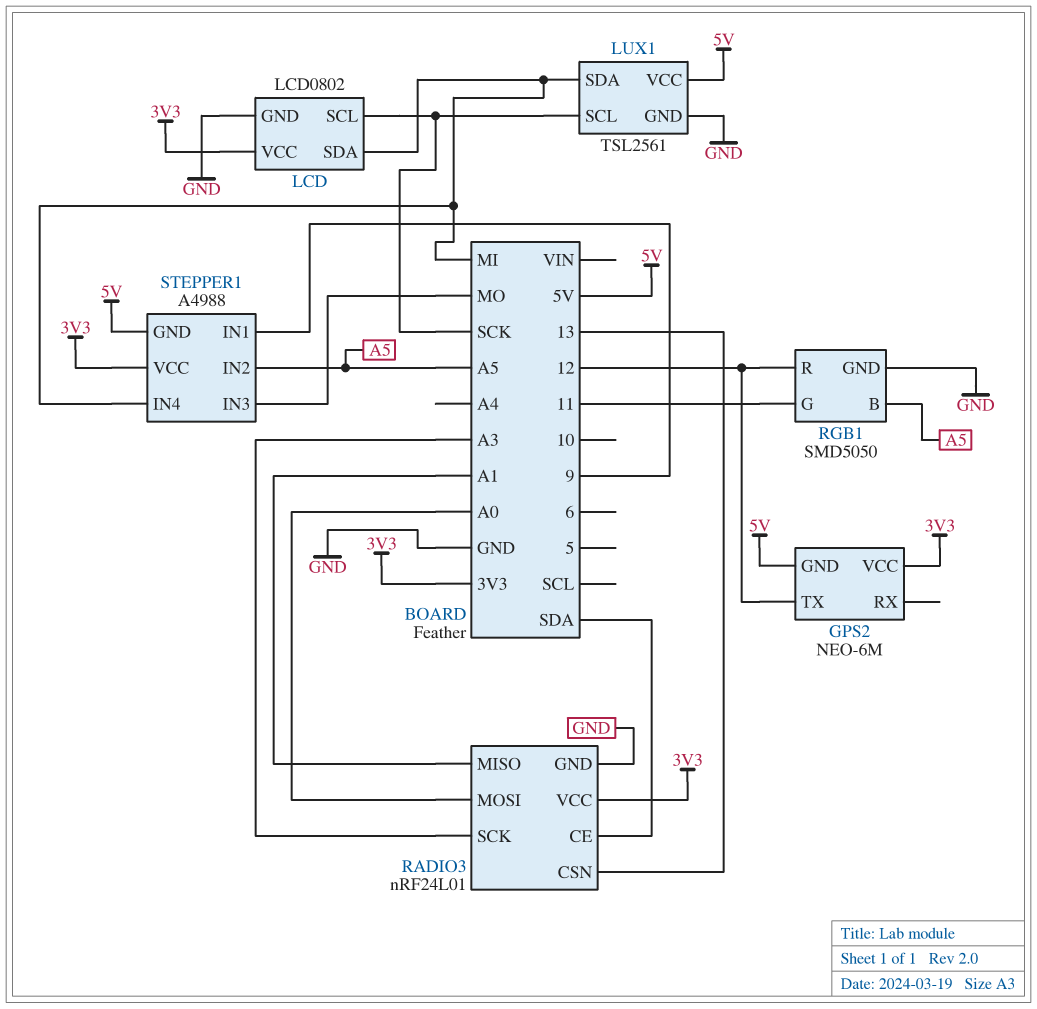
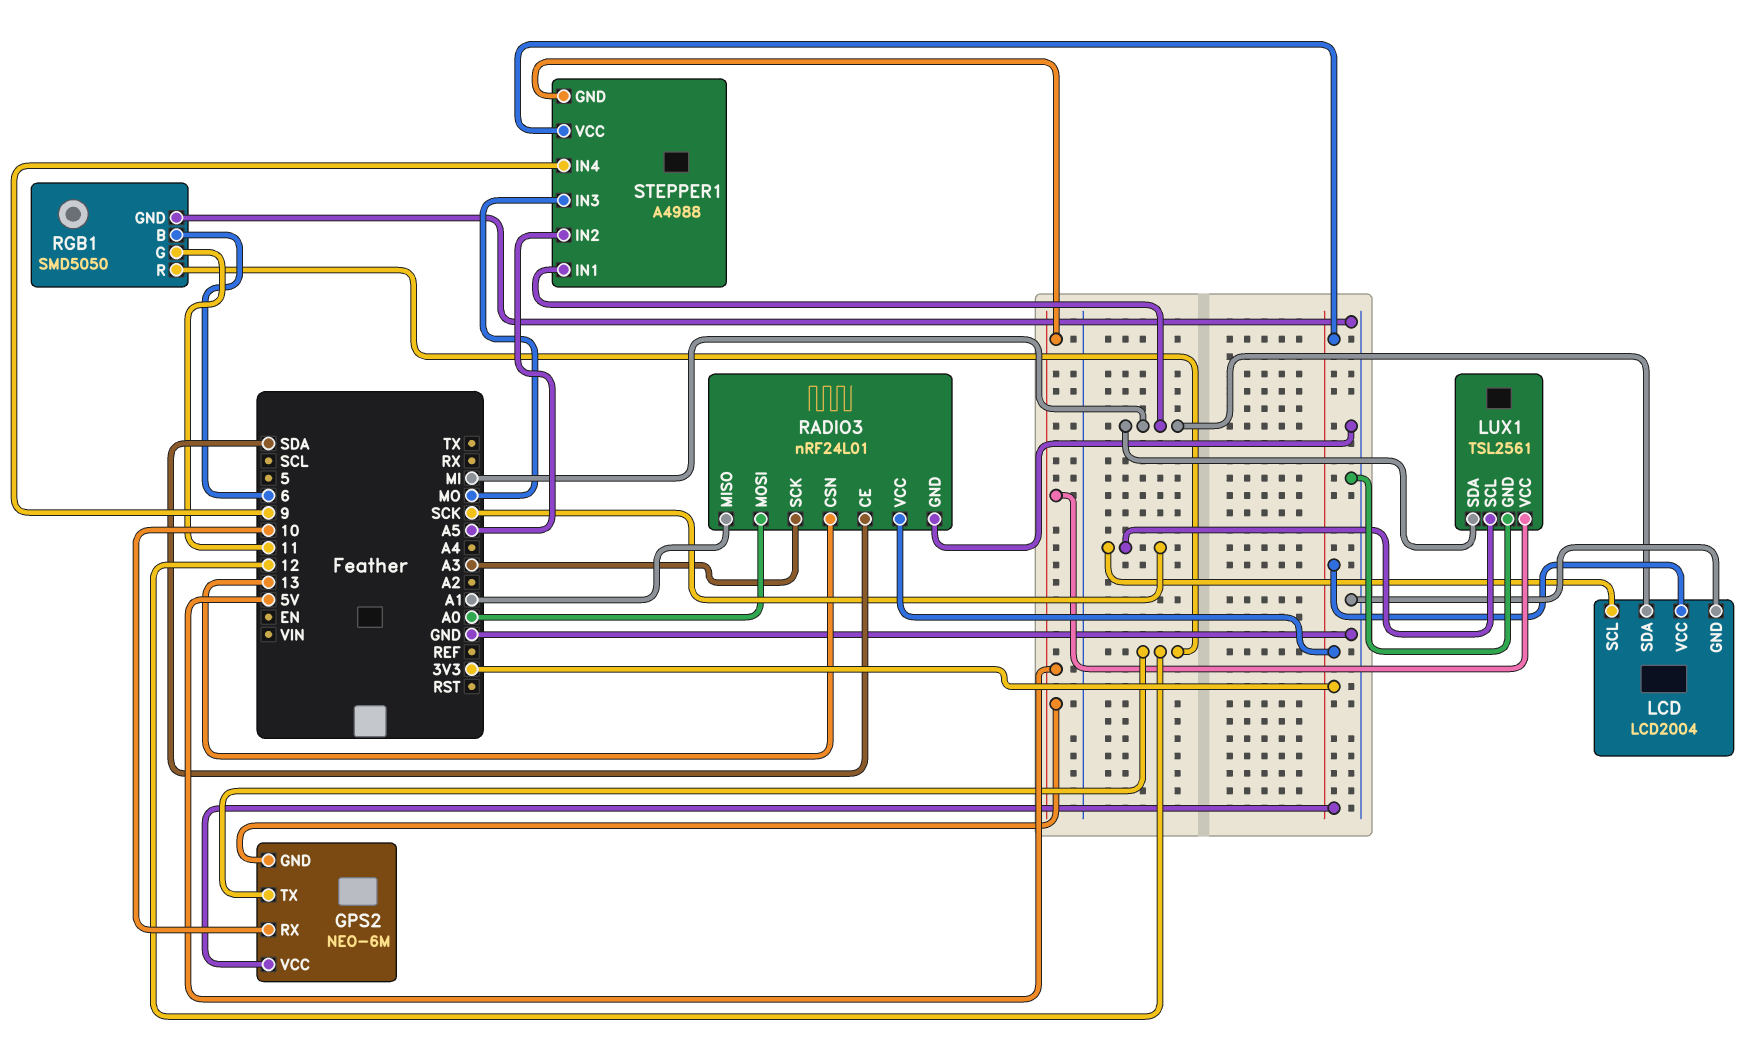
GPS2 pin RX: none -> 10
LCD: LCD0802 -> LCD2004
RGB1 pin B: A5 -> 6
STEPPER1 pin IN1: 9 -> MI
STEPPER1 pin IN4: MI -> 9

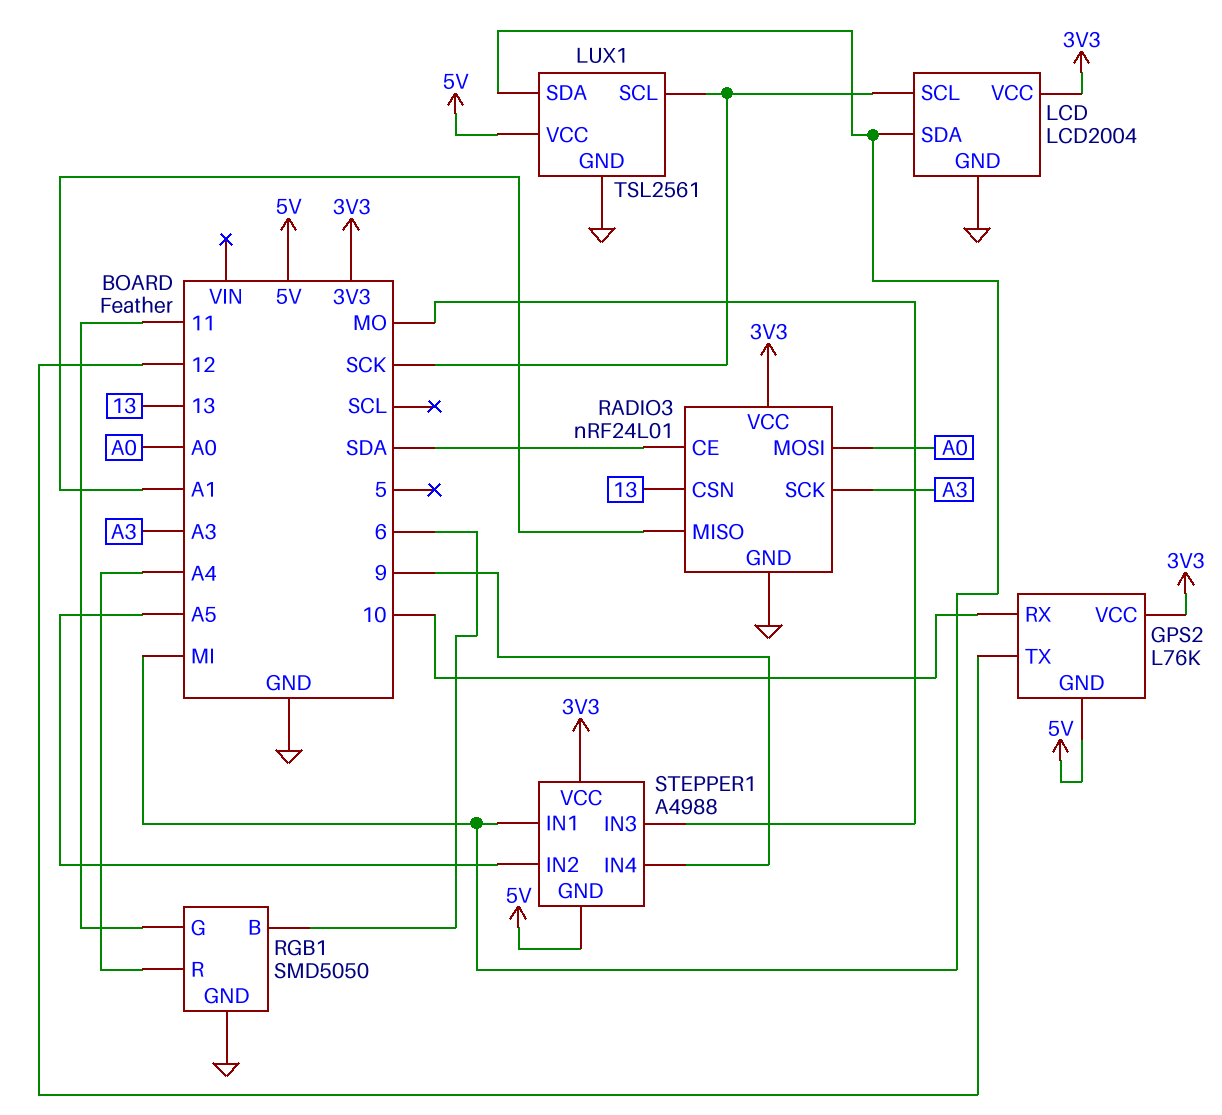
GPS2: NEO-6M -> L76K
RGB1 pin R: 12 -> A4

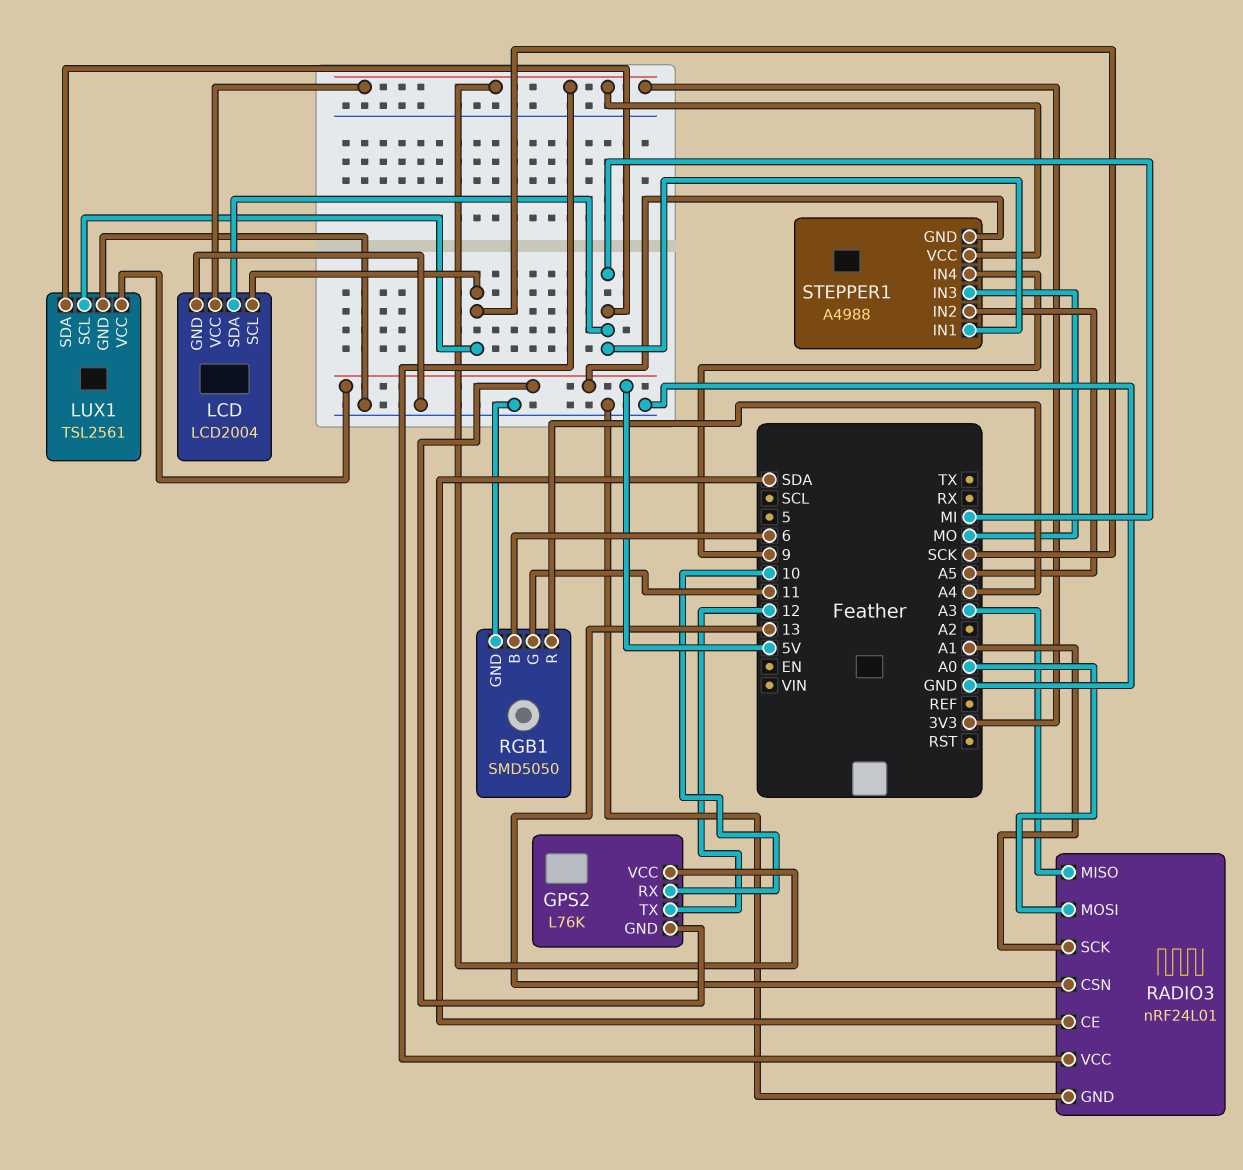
RADIO3 pin MISO: A1 -> A3
RADIO3 pin SCK: A3 -> A1

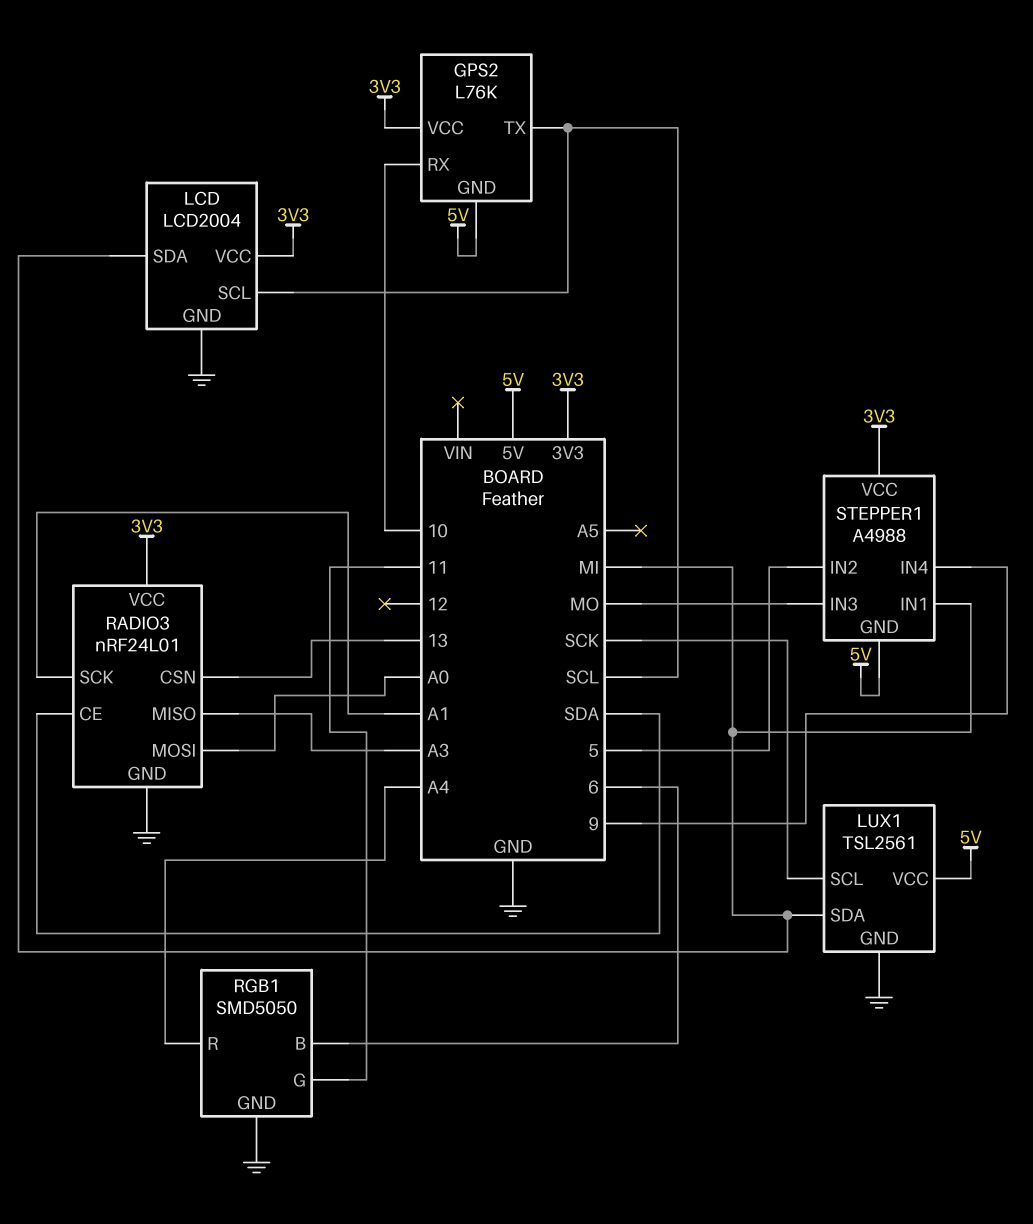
GPS2 pin TX: 12 -> SCL
LCD pin SCL: SCK -> SCL
STEPPER1 pin IN2: A5 -> 5

